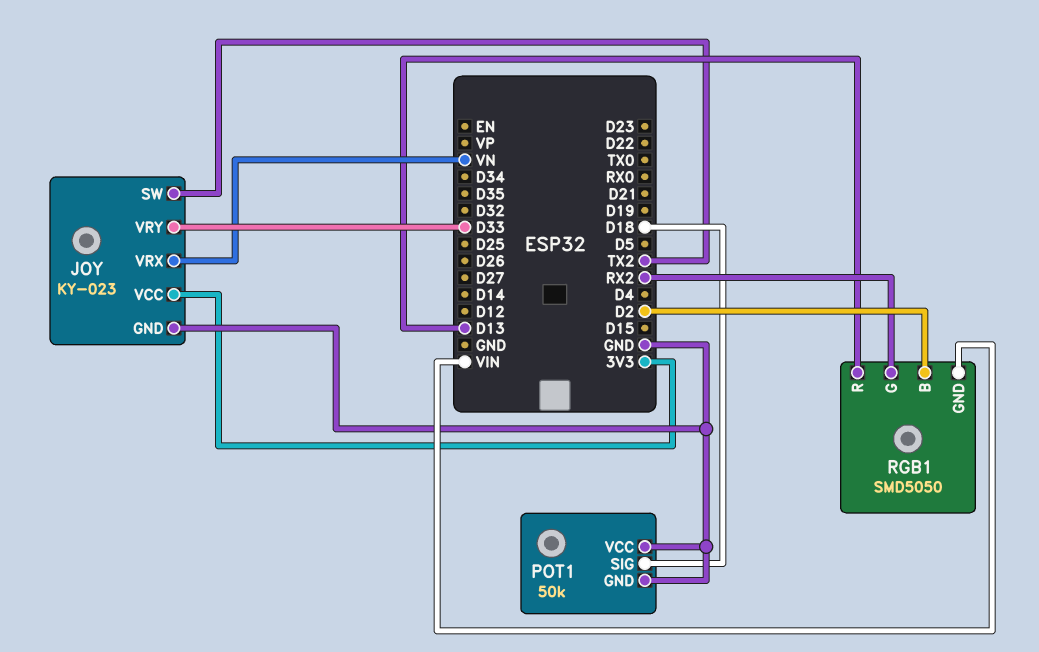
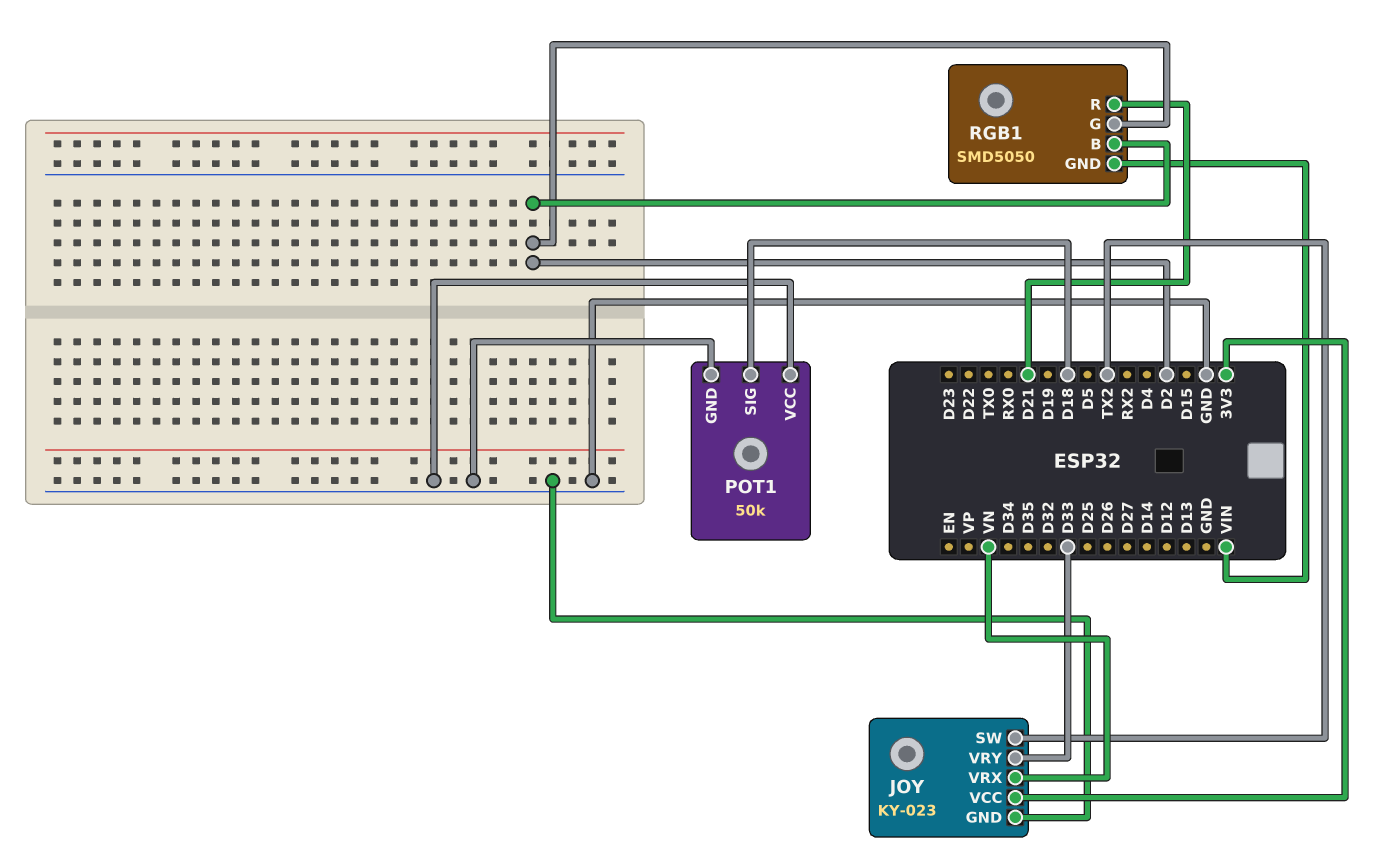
RGB1 pin G: RX2 -> D2
RGB1 pin R: D13 -> D21

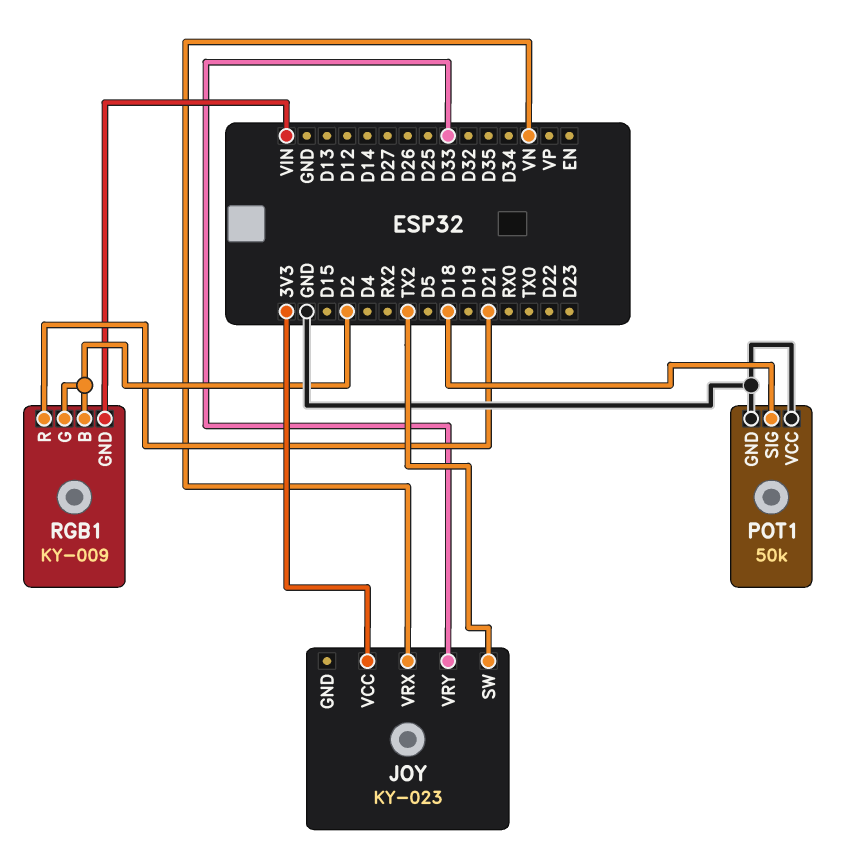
JOY pin GND: GND -> none
RGB1: SMD5050 -> KY-009

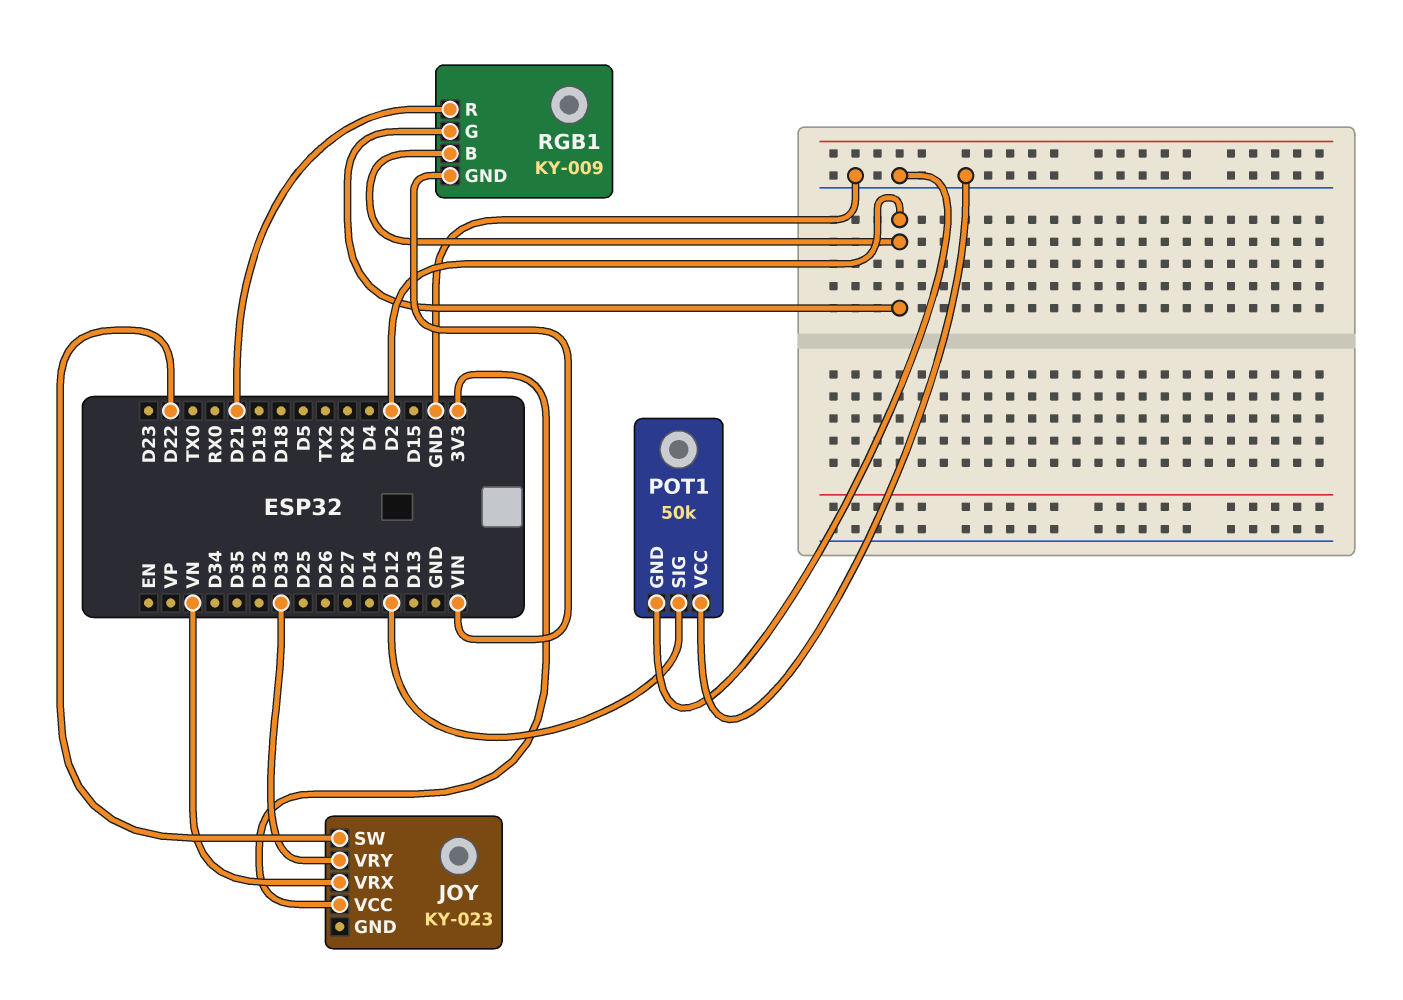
JOY pin SW: TX2 -> D22
POT1 pin SIG: D18 -> D12

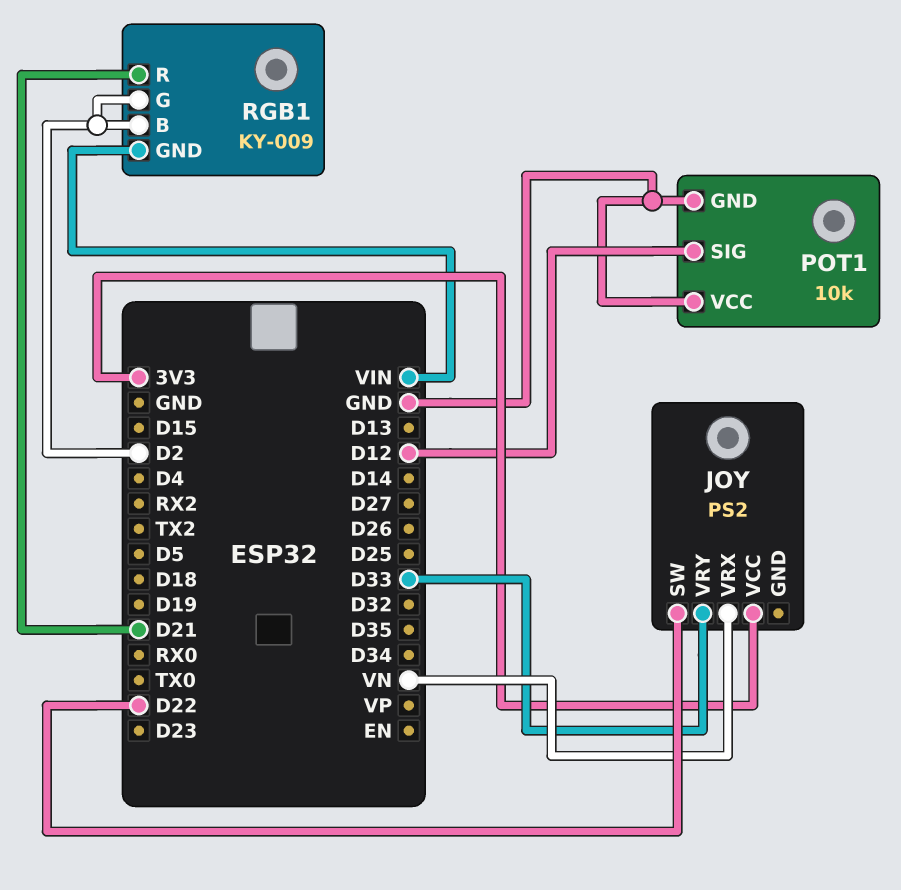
JOY: KY-023 -> PS2
POT1: 50k -> 10k

